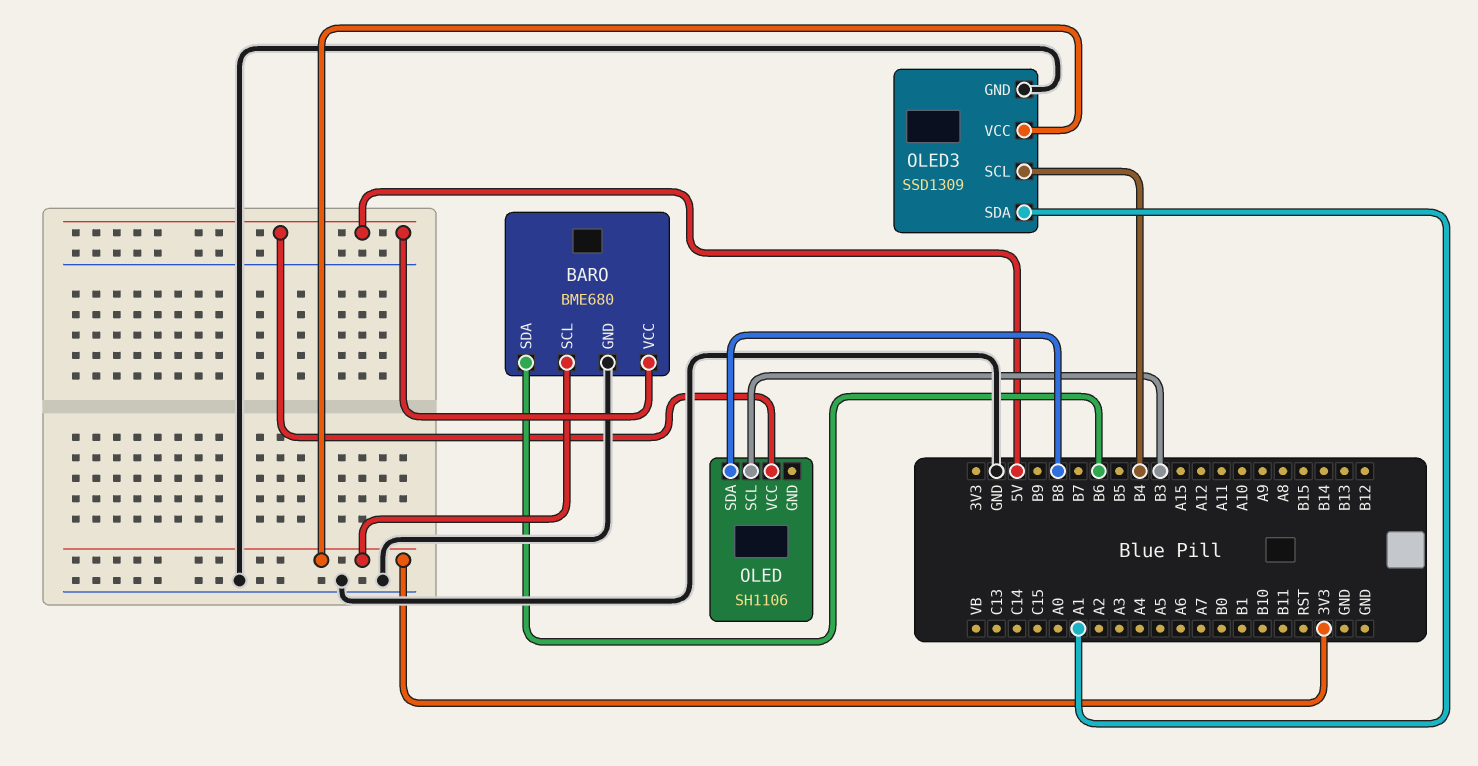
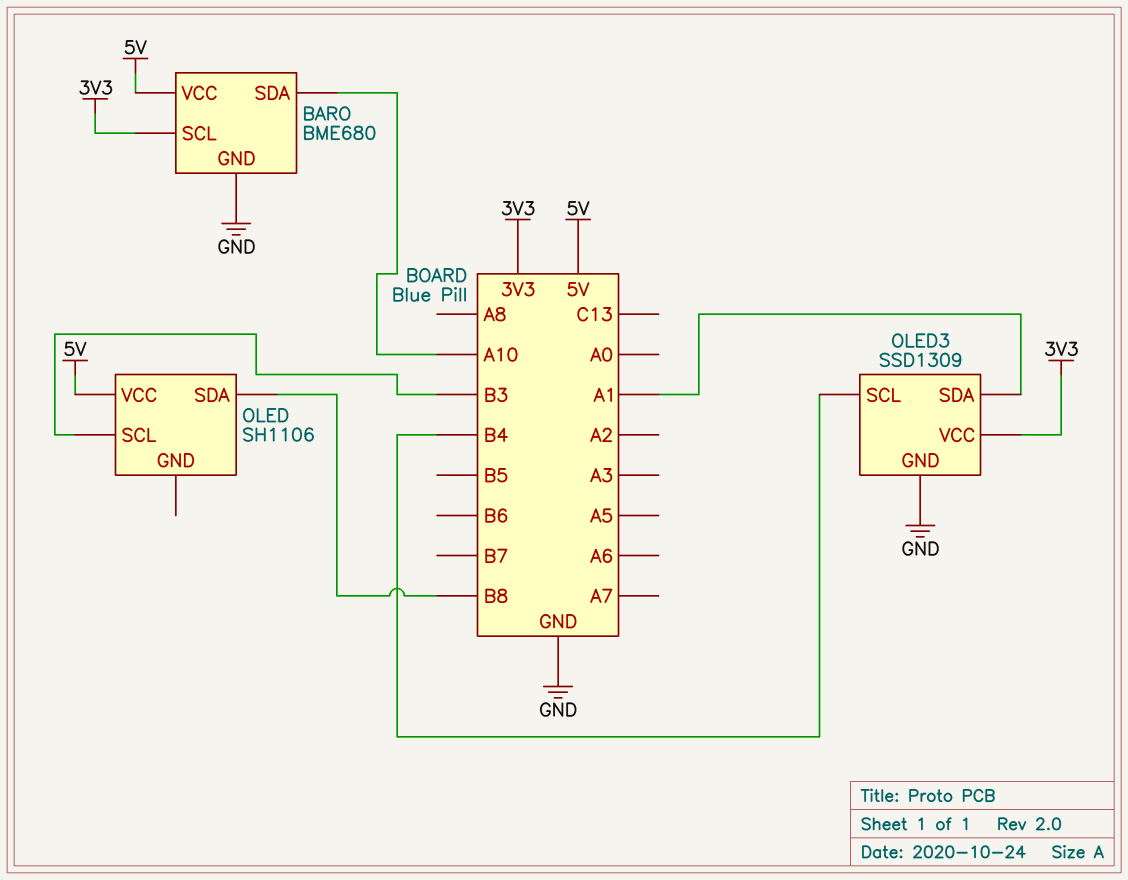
BARO pin SDA: B6 -> A10

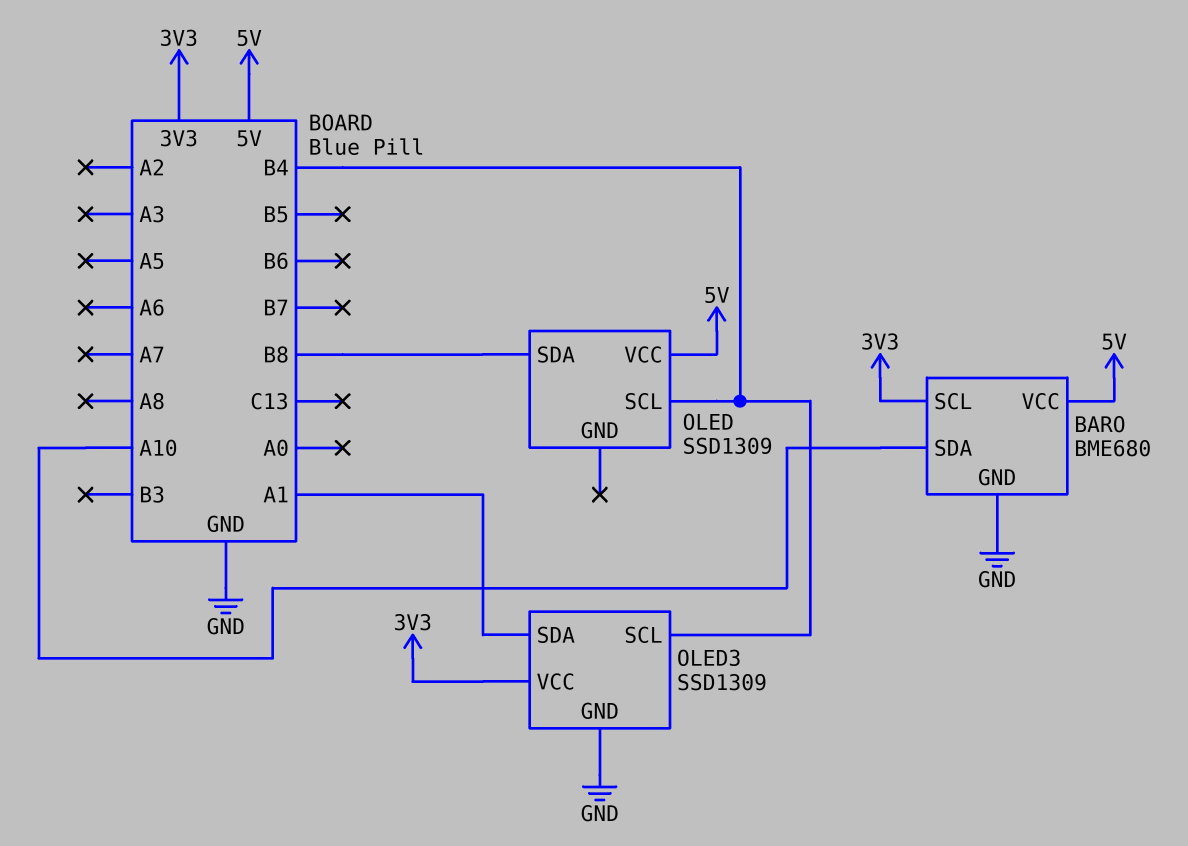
OLED: SH1106 -> SSD1309
OLED pin SCL: B3 -> B4

